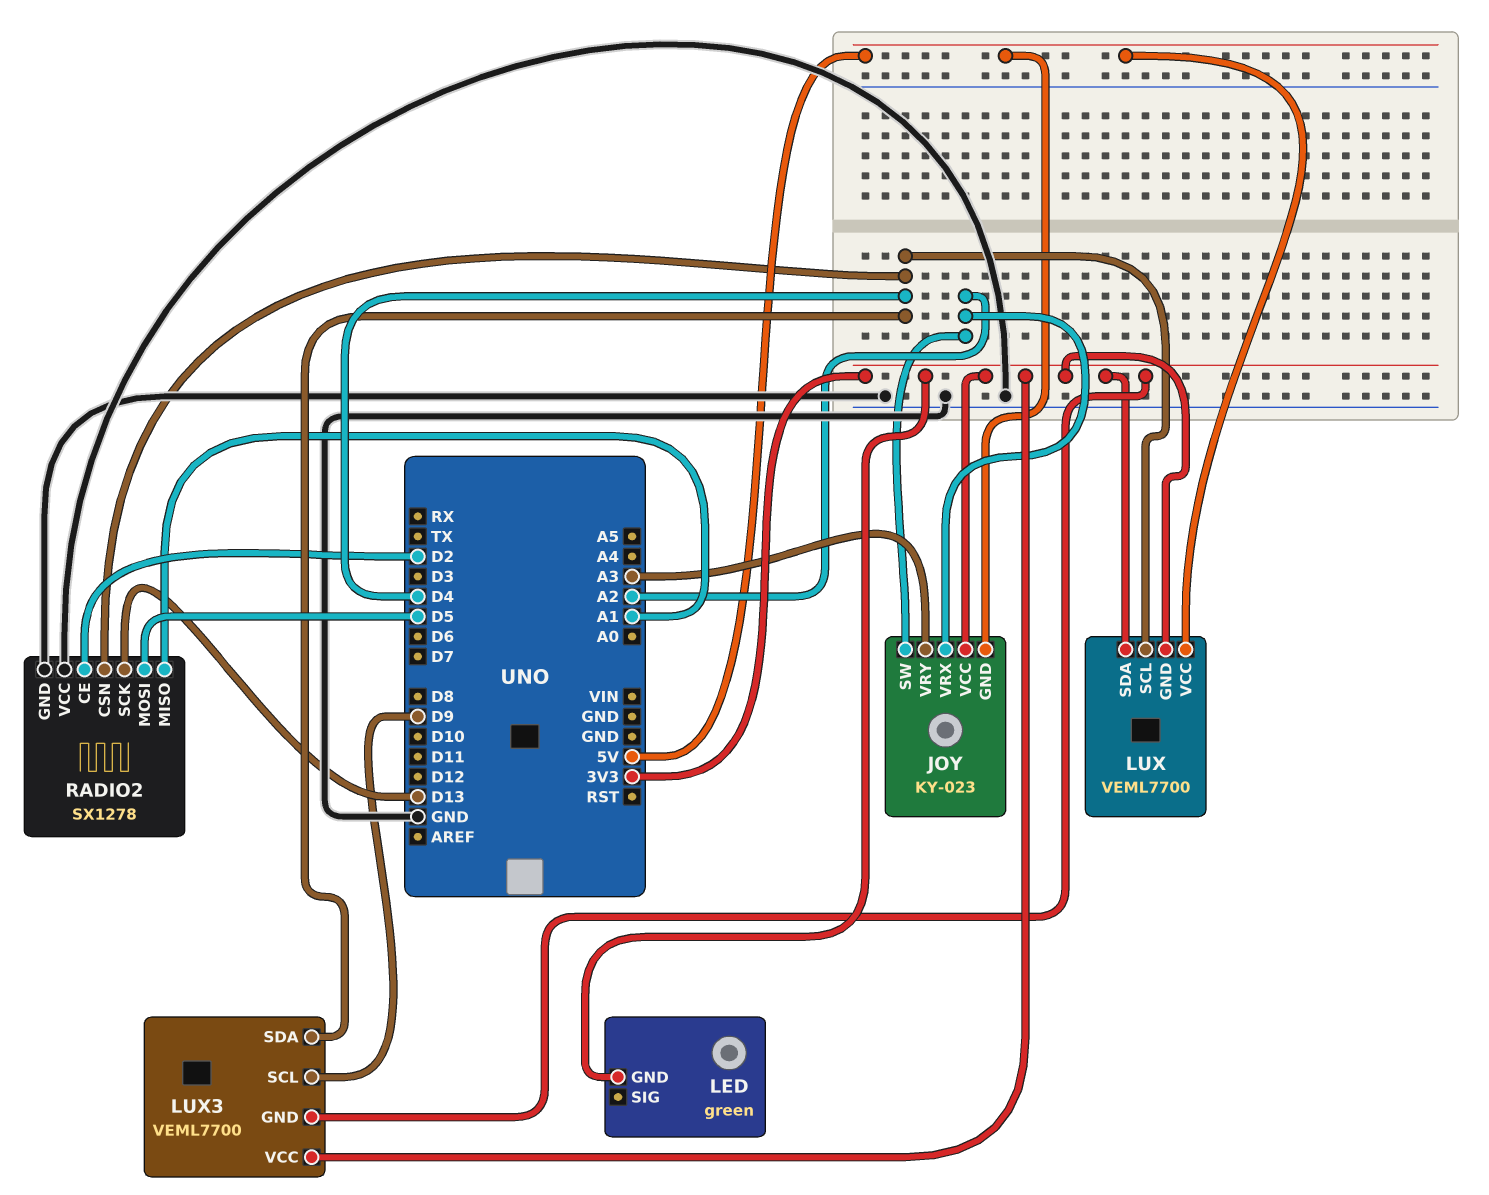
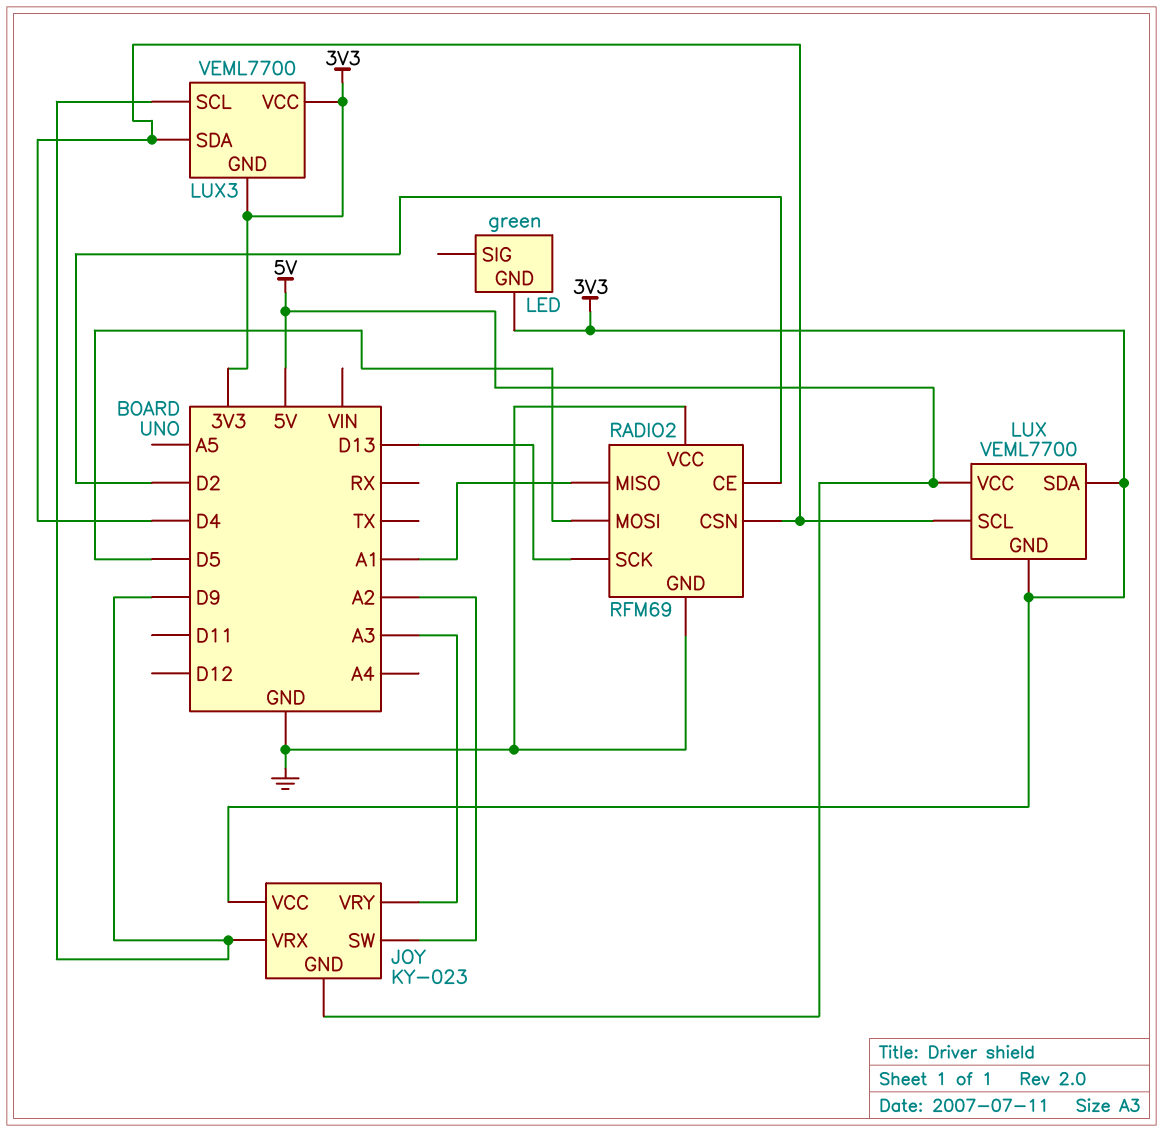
JOY pin VRX: A2 -> D9
RADIO2: SX1278 -> RFM69

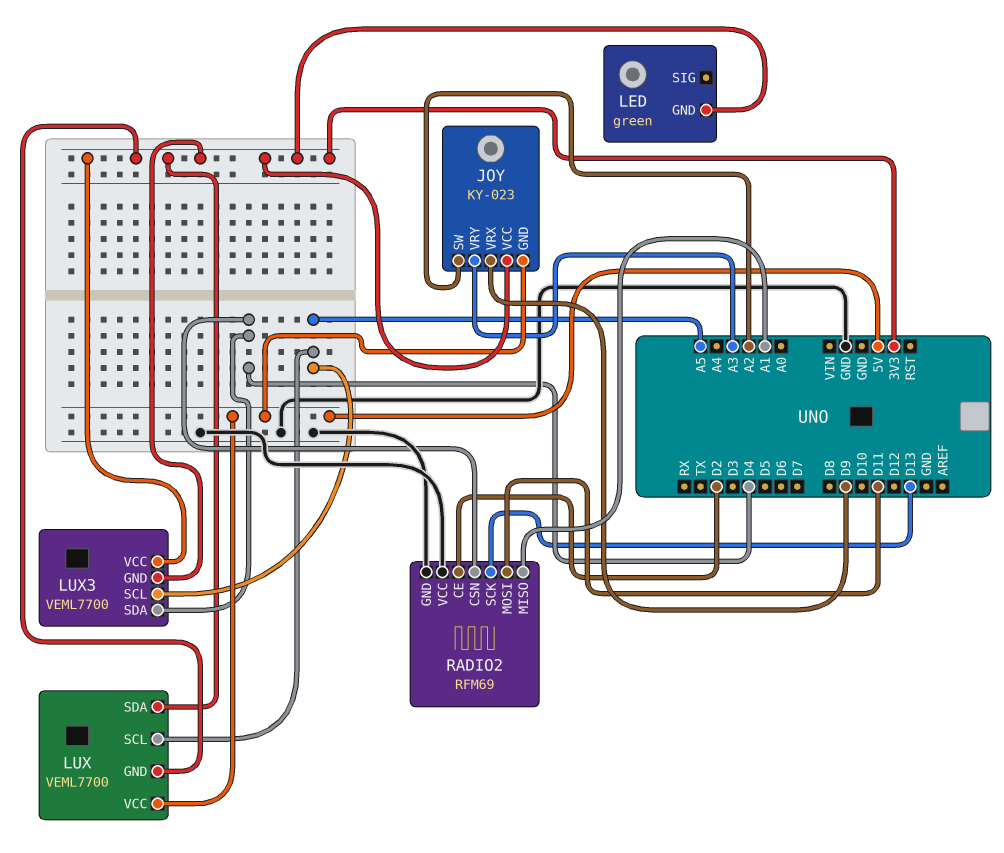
LUX pin SCL: D4 -> A5
LUX3 pin SCL: D9 -> A5
RADIO2 pin MOSI: D5 -> D11

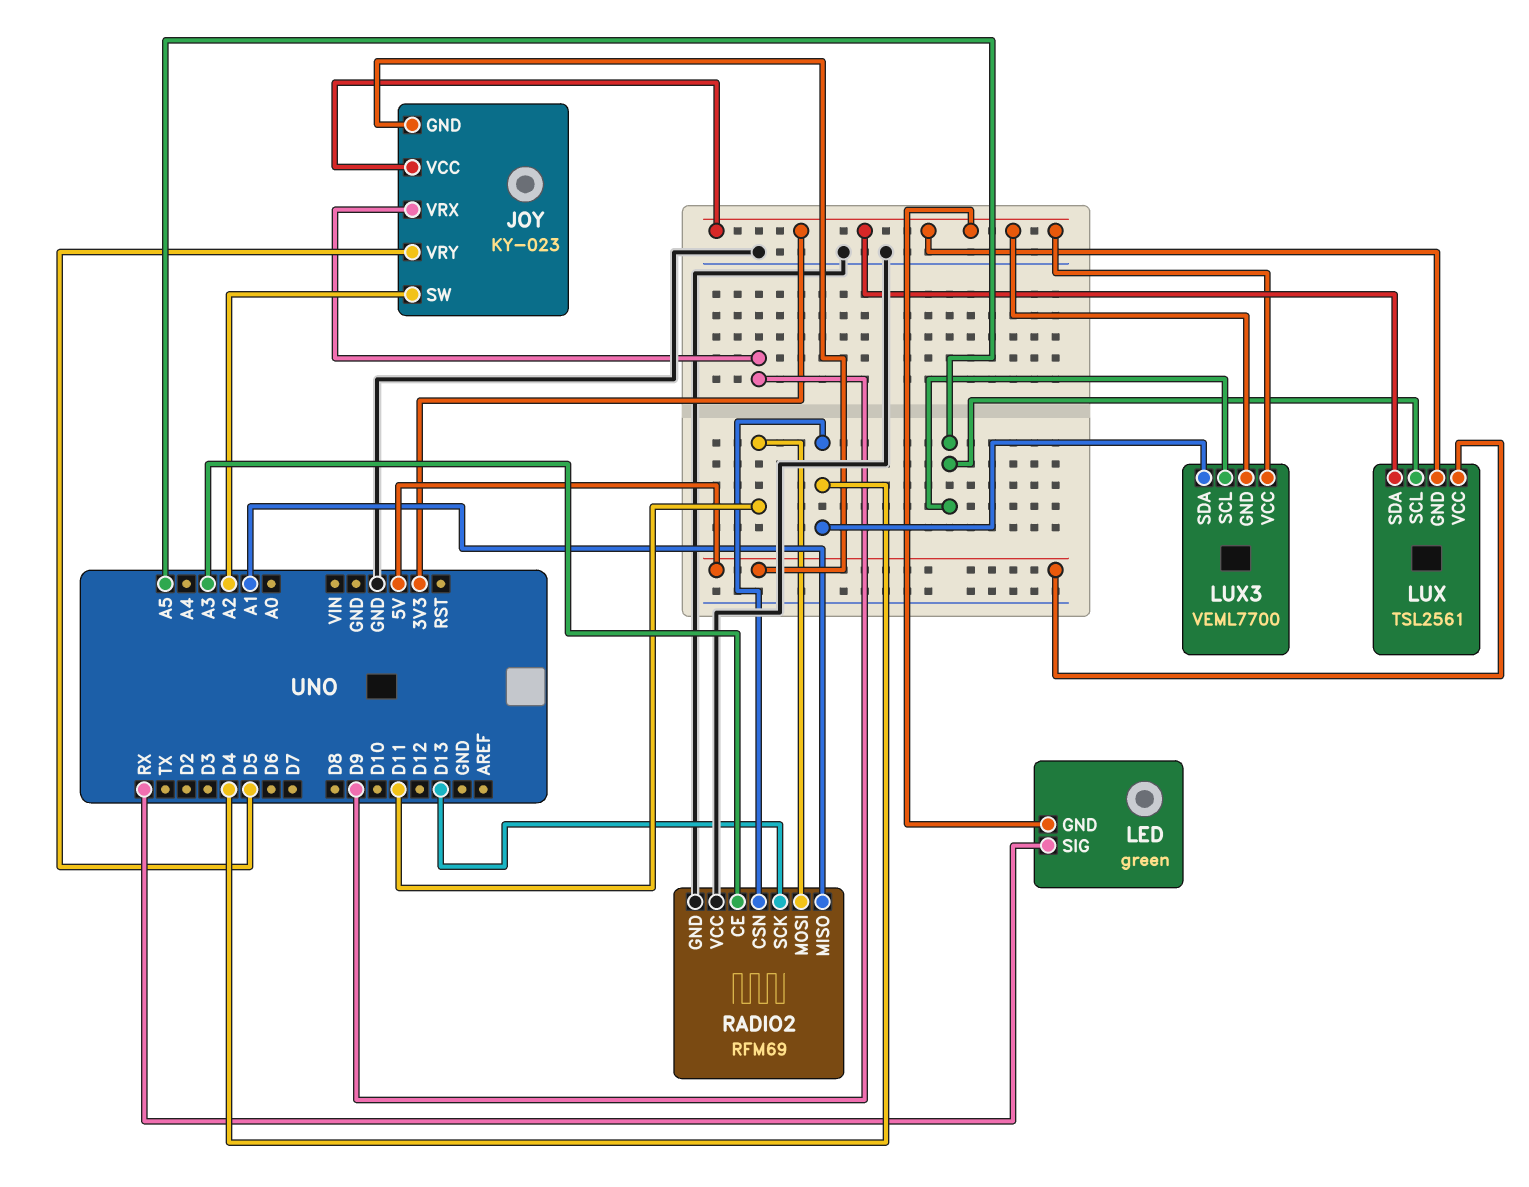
JOY pin VRY: A3 -> D5
LED pin SIG: none -> RX
LUX: VEML7700 -> TSL2561
RADIO2 pin CE: D2 -> A3

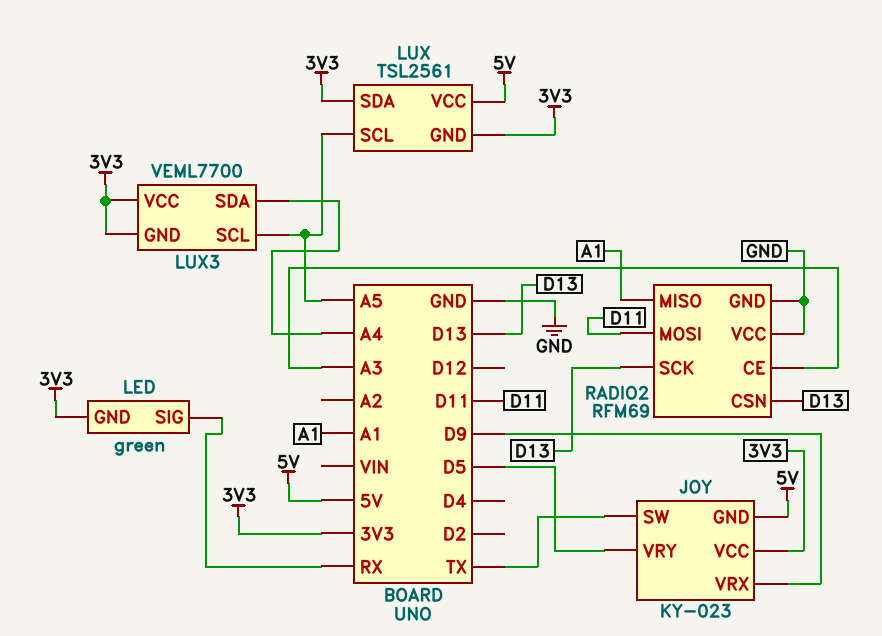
JOY pin SW: A2 -> TX
LUX3 pin SDA: D4 -> A4
RADIO2 pin CSN: D4 -> D13

